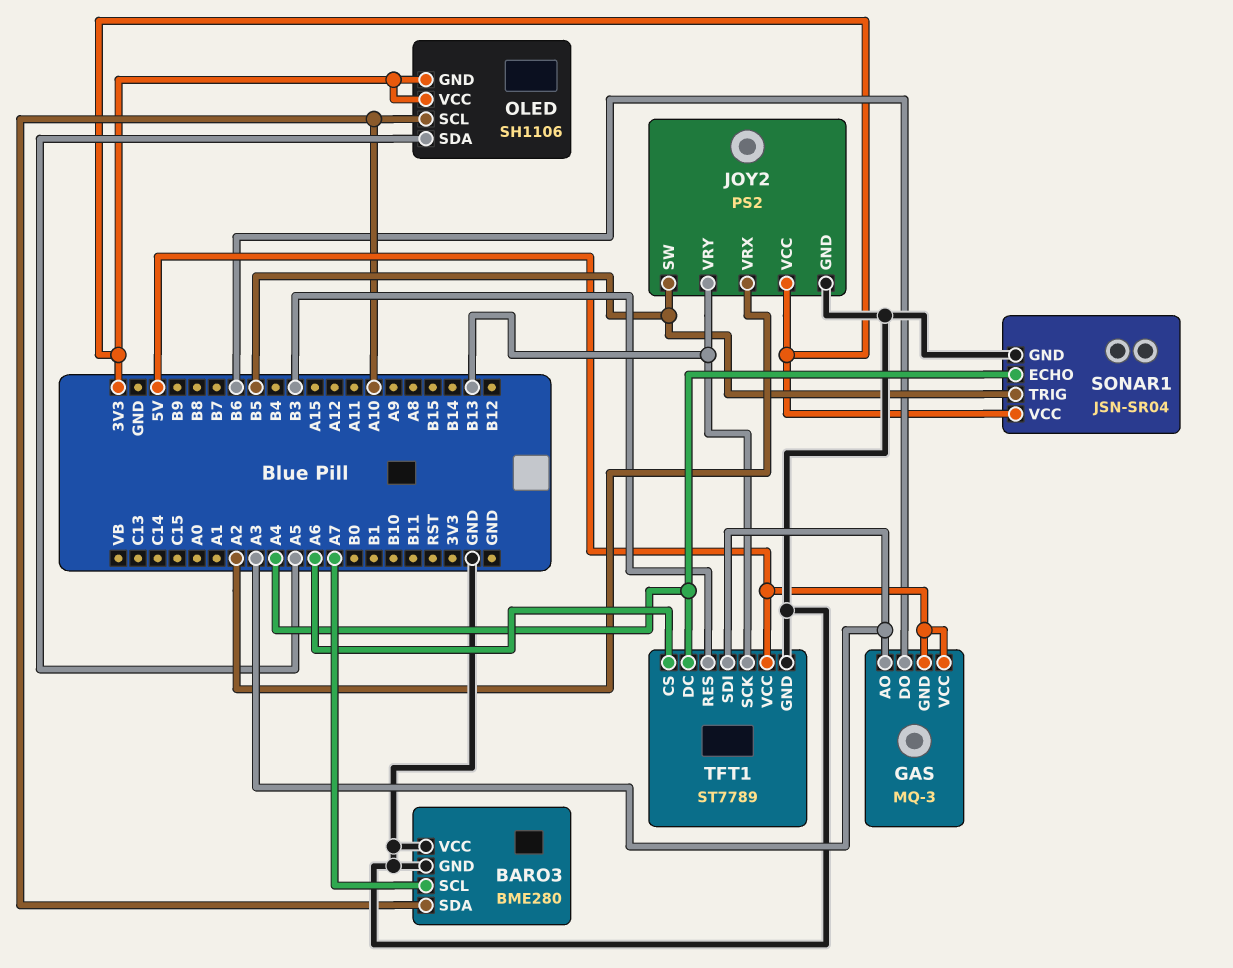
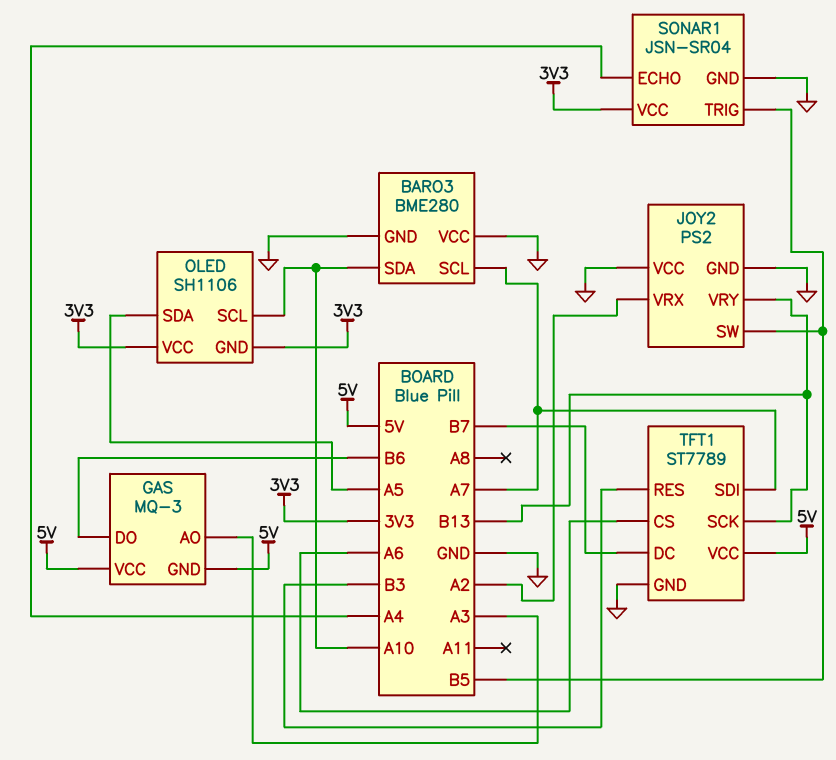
JOY2 pin VCC: 3V3 -> GND
TFT1 pin DC: A4 -> B7
TFT1 pin SDI: A3 -> A7

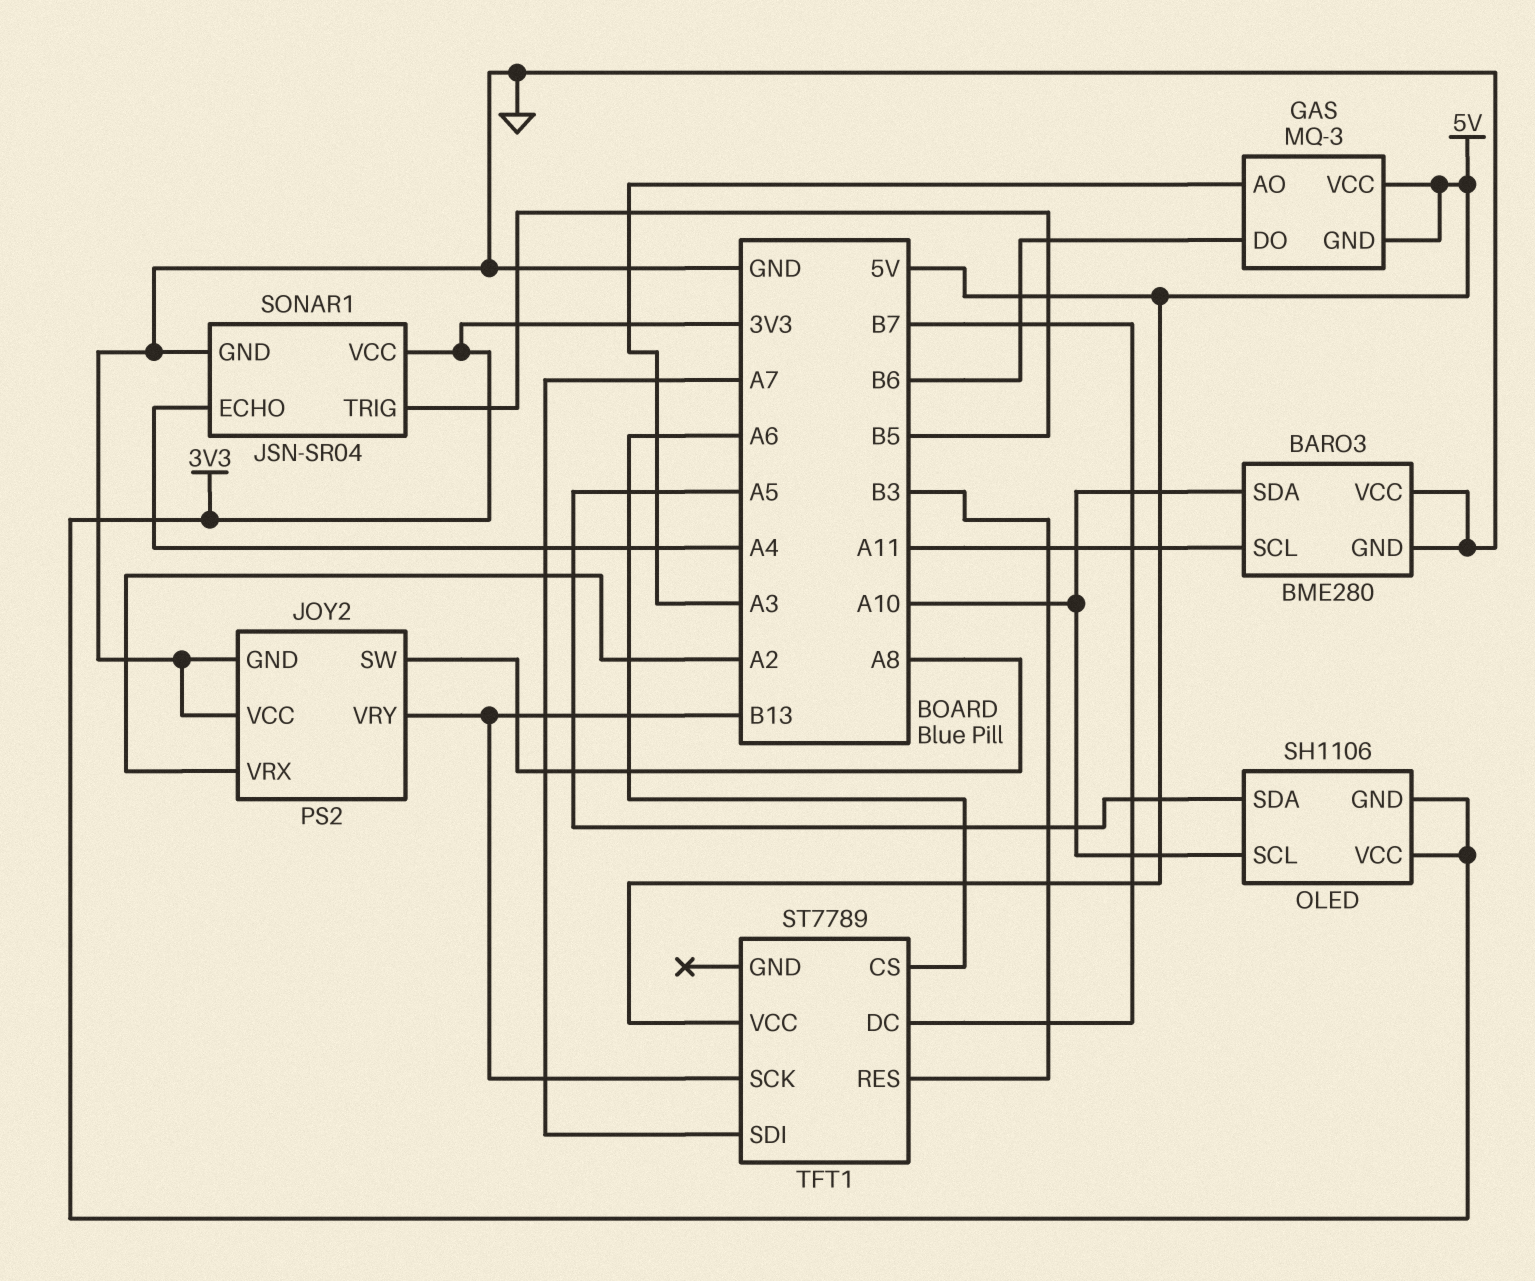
BARO3 pin SCL: A7 -> A11
JOY2 pin SW: B5 -> A8
TFT1 pin GND: GND -> none

